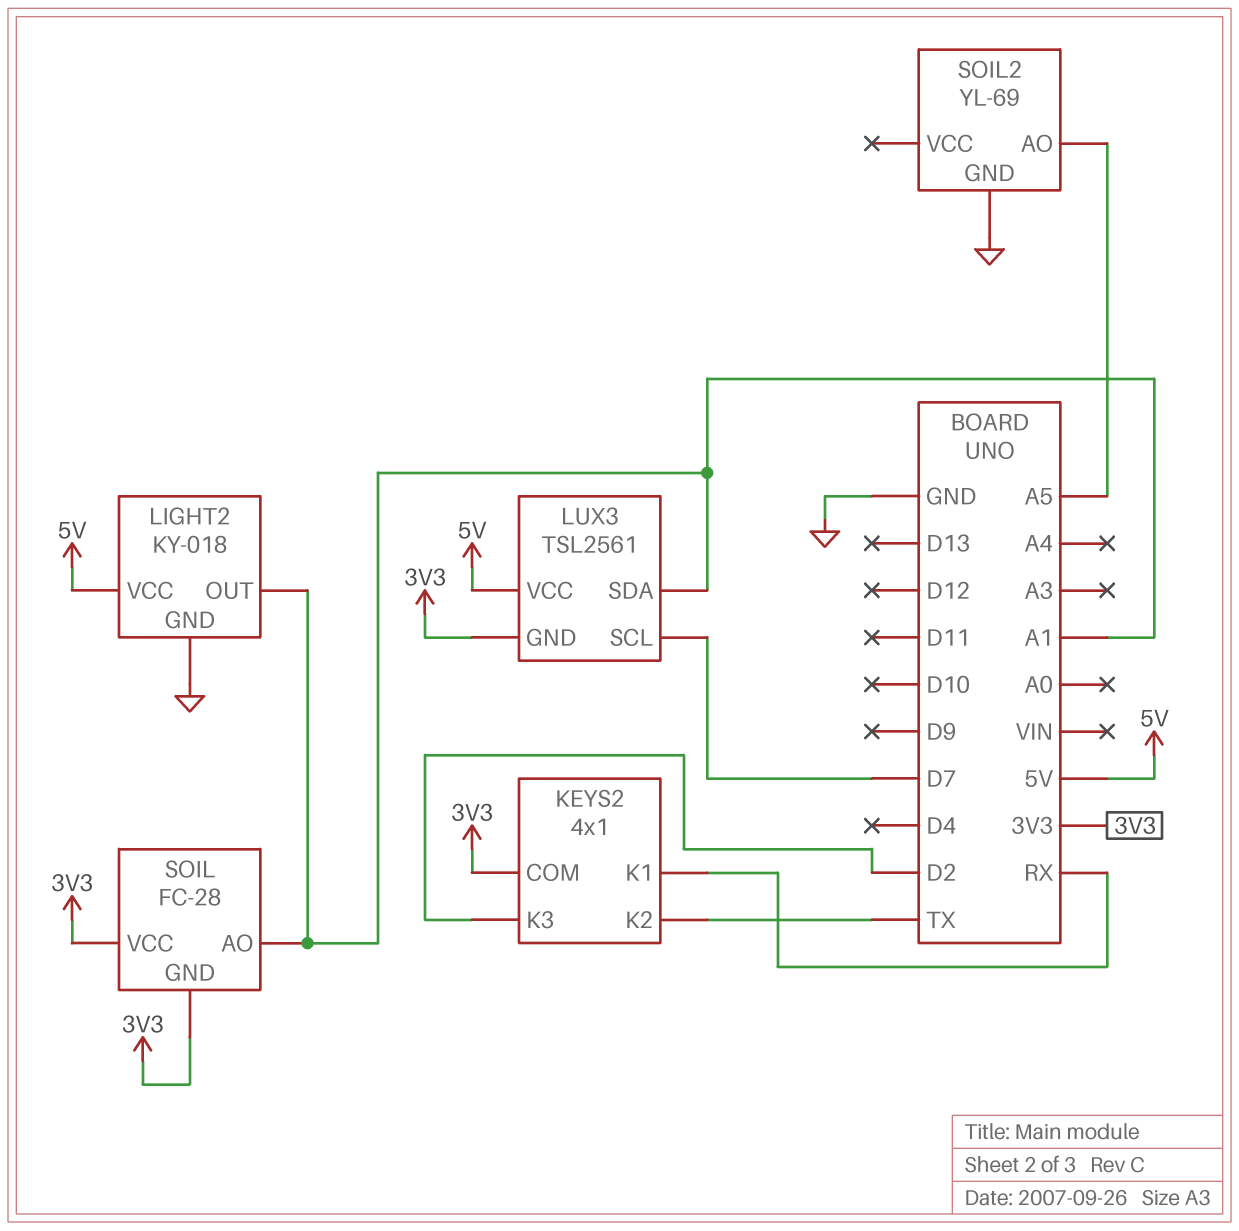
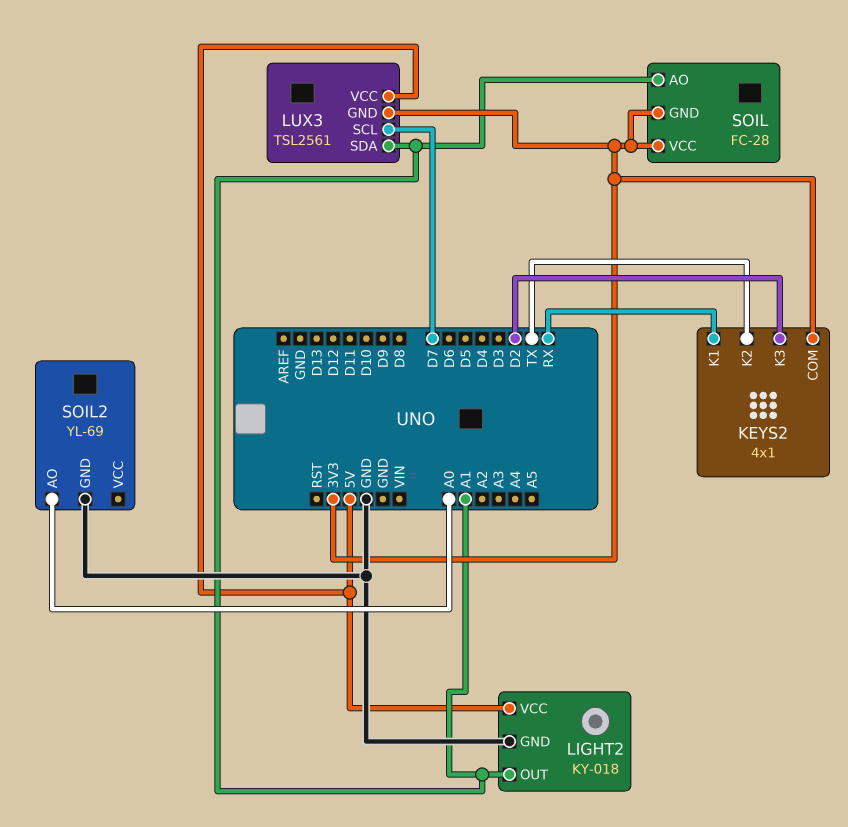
SOIL2 pin AO: A5 -> A0

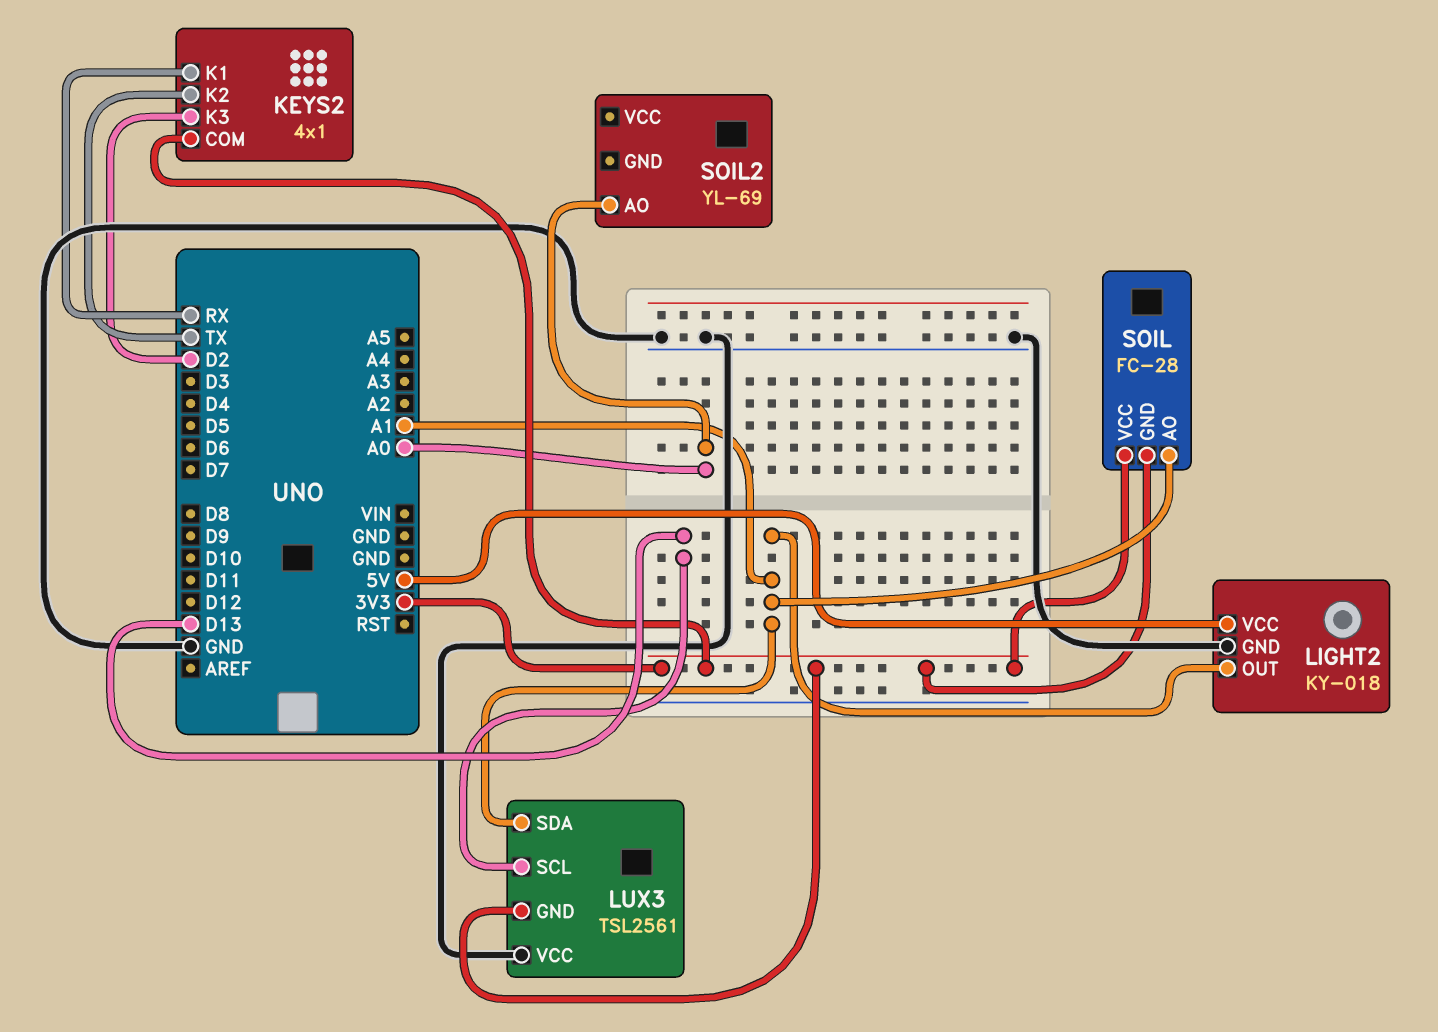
LUX3 pin SCL: D7 -> D13
LUX3 pin VCC: 5V -> GND
SOIL2 pin GND: GND -> none

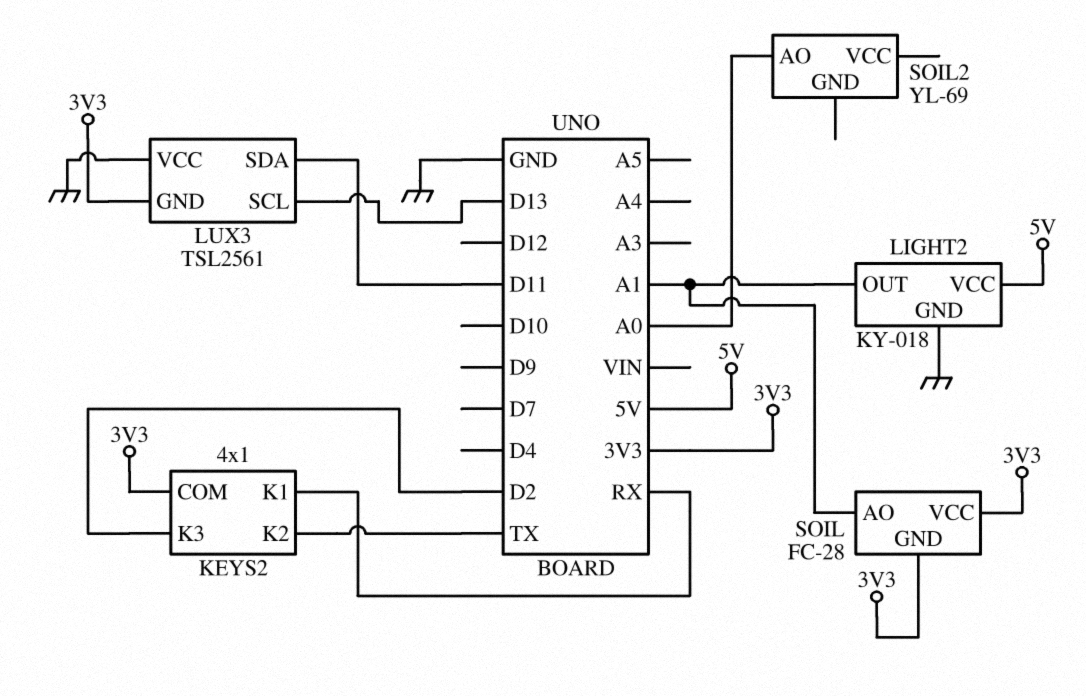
LUX3 pin SDA: A1 -> D11

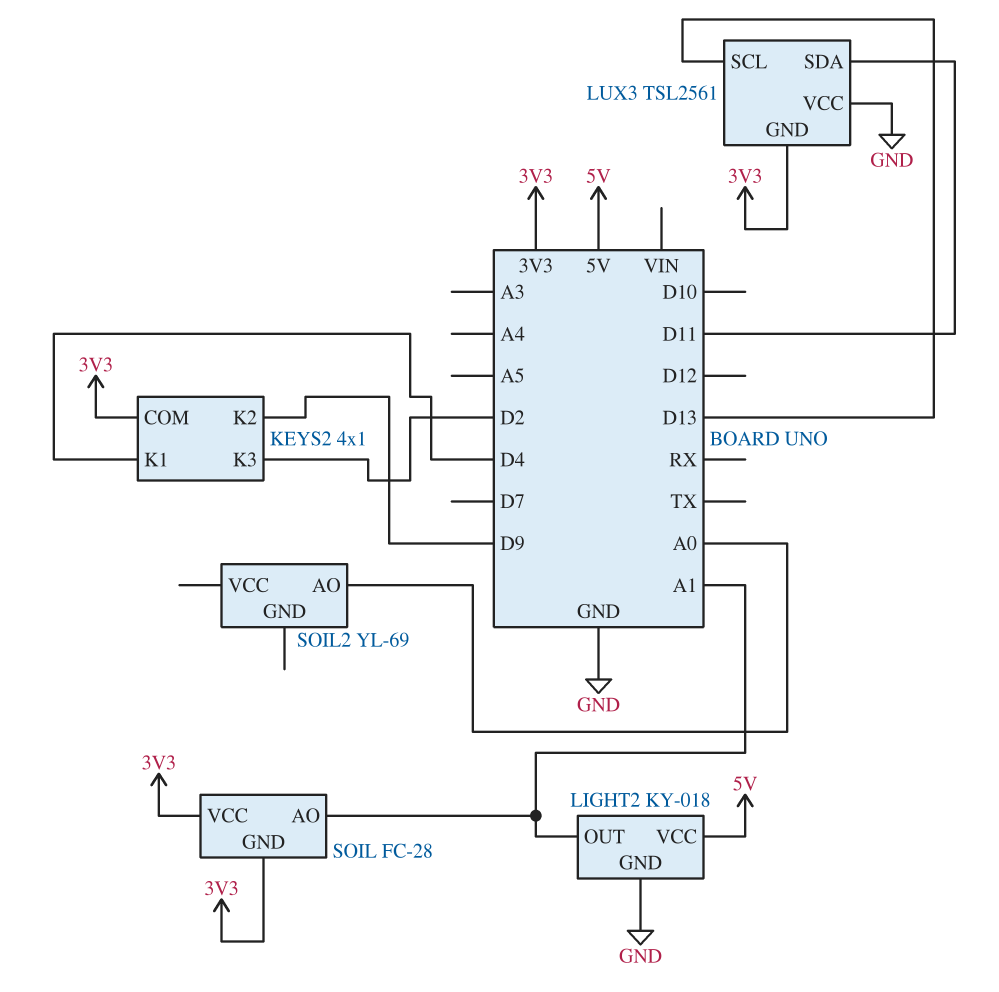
KEYS2 pin K1: RX -> D4
KEYS2 pin K2: TX -> D9

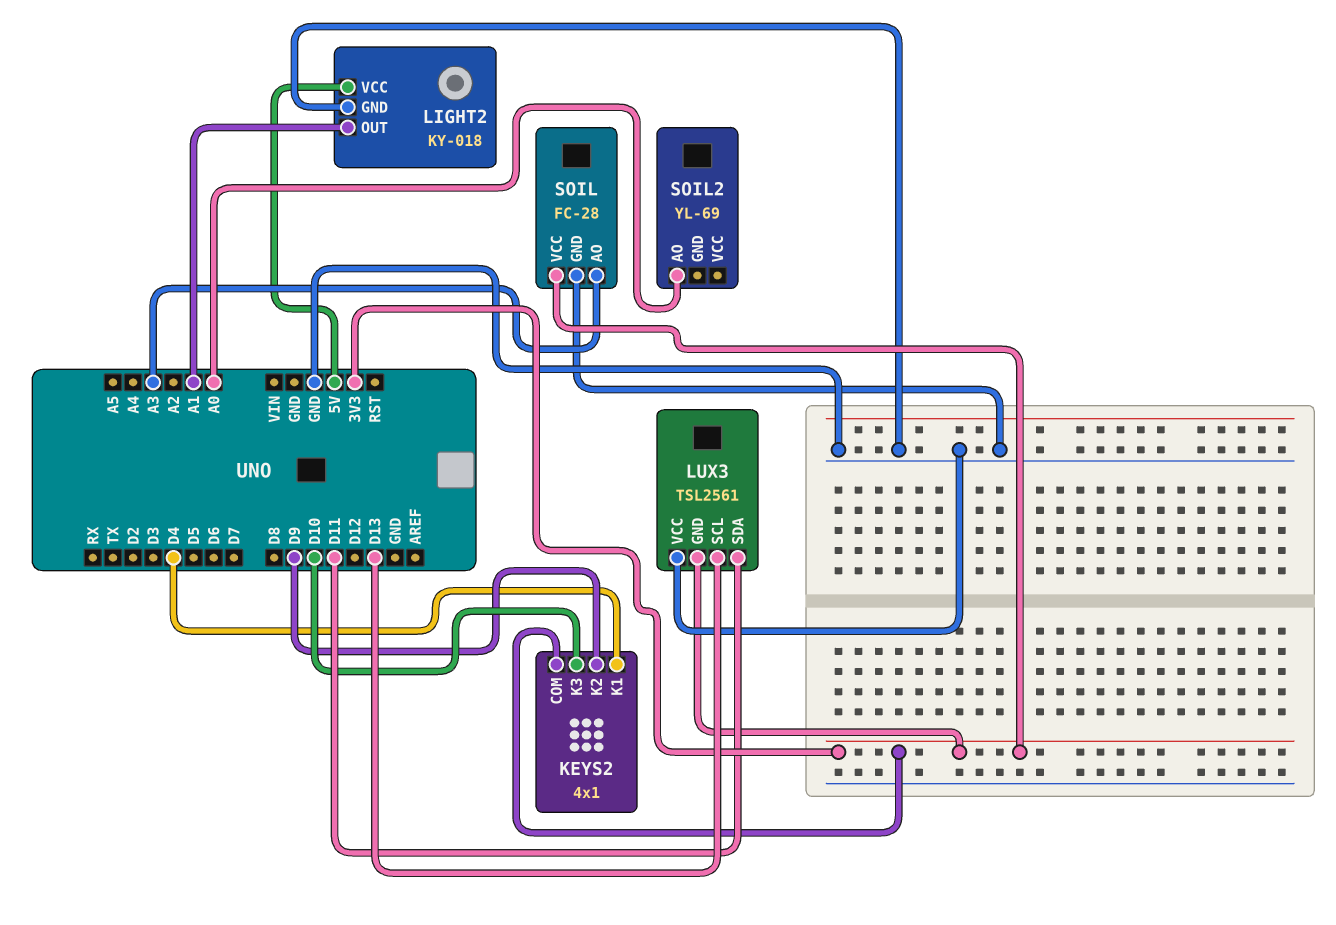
KEYS2 pin K3: D2 -> D10
SOIL pin AO: A1 -> A3
SOIL pin GND: 3V3 -> GND

